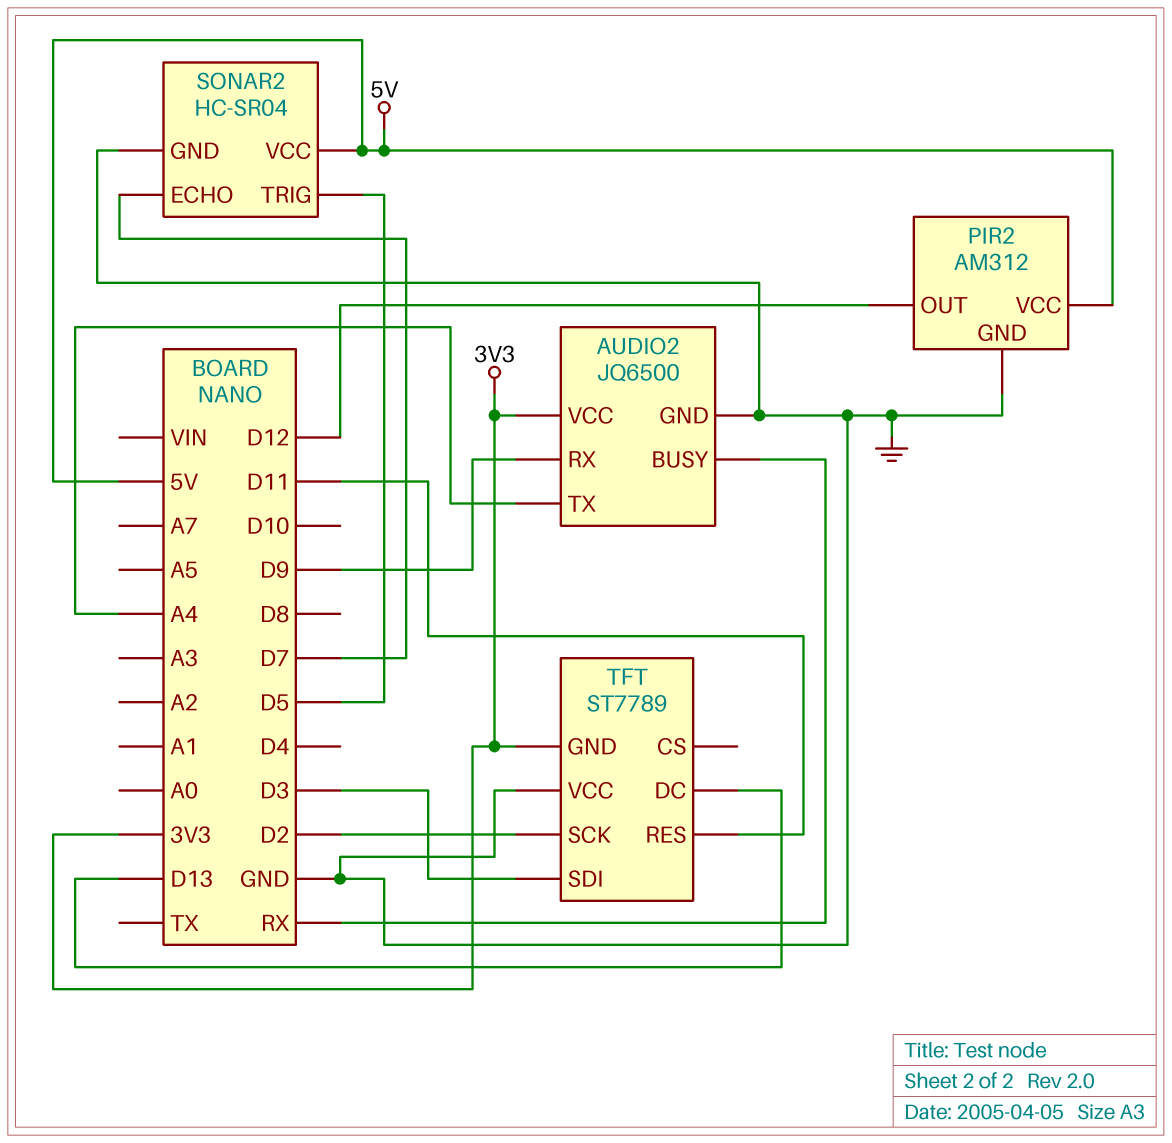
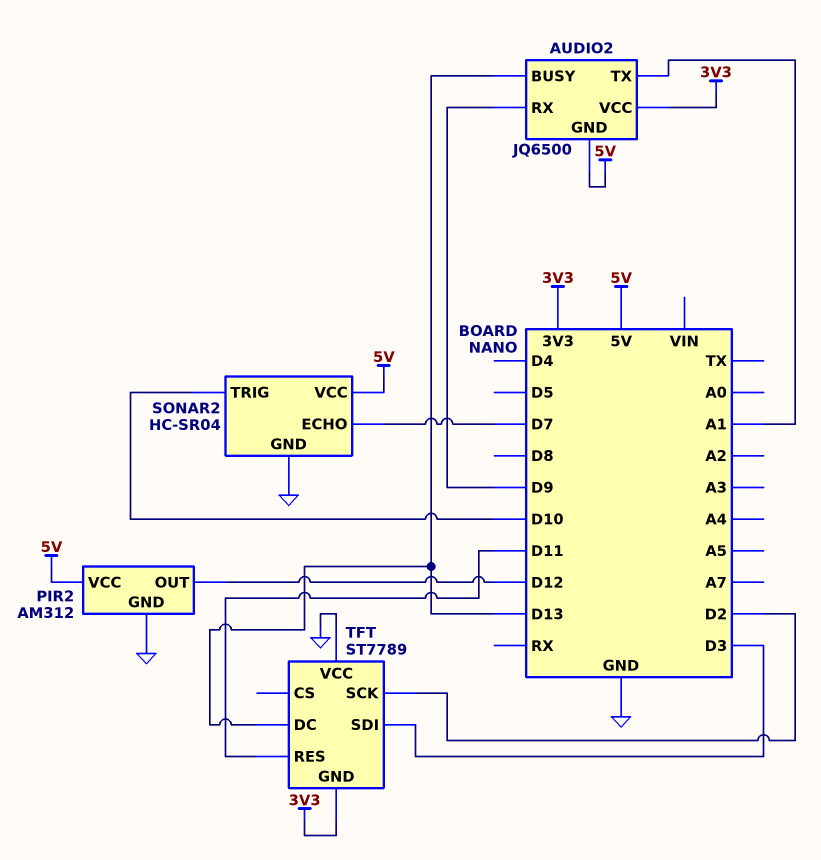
AUDIO2 pin BUSY: RX -> D13
AUDIO2 pin GND: GND -> 5V
AUDIO2 pin TX: A4 -> A1
SONAR2 pin TRIG: D5 -> D10

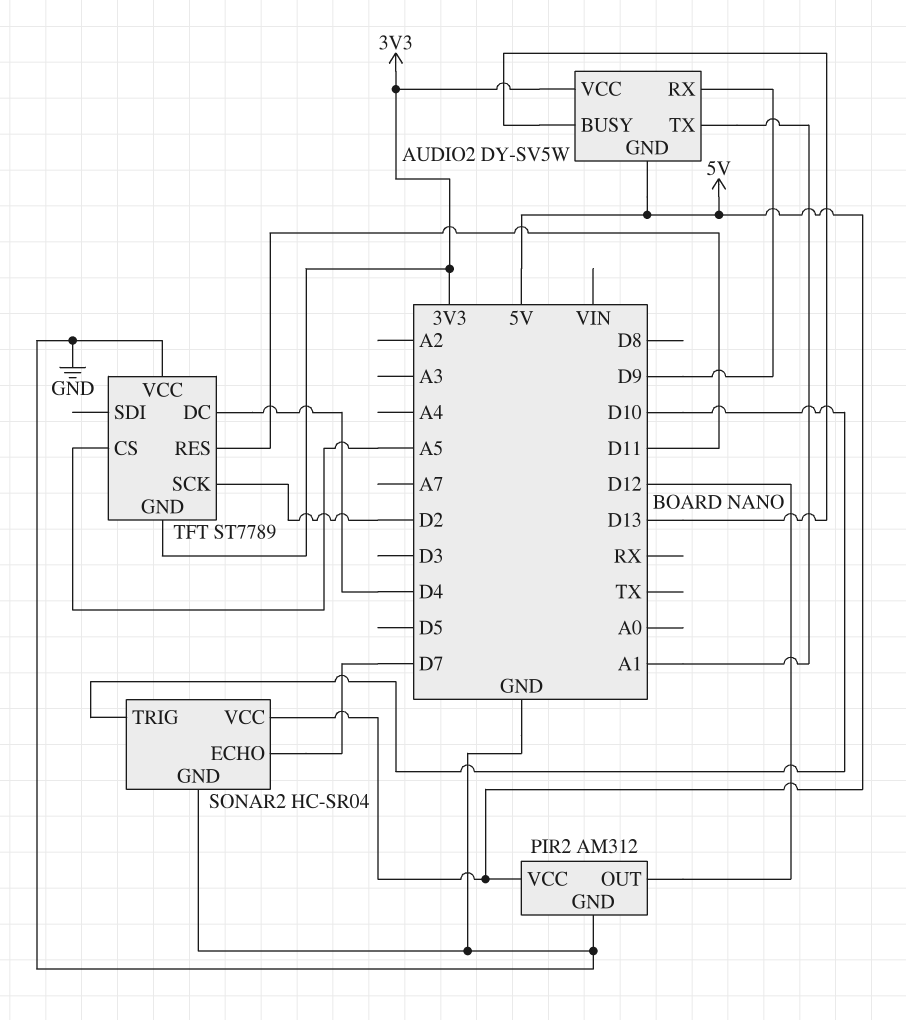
AUDIO2: JQ6500 -> DY-SV5W
TFT pin CS: none -> A5
TFT pin DC: D13 -> D4
TFT pin SDI: D3 -> none

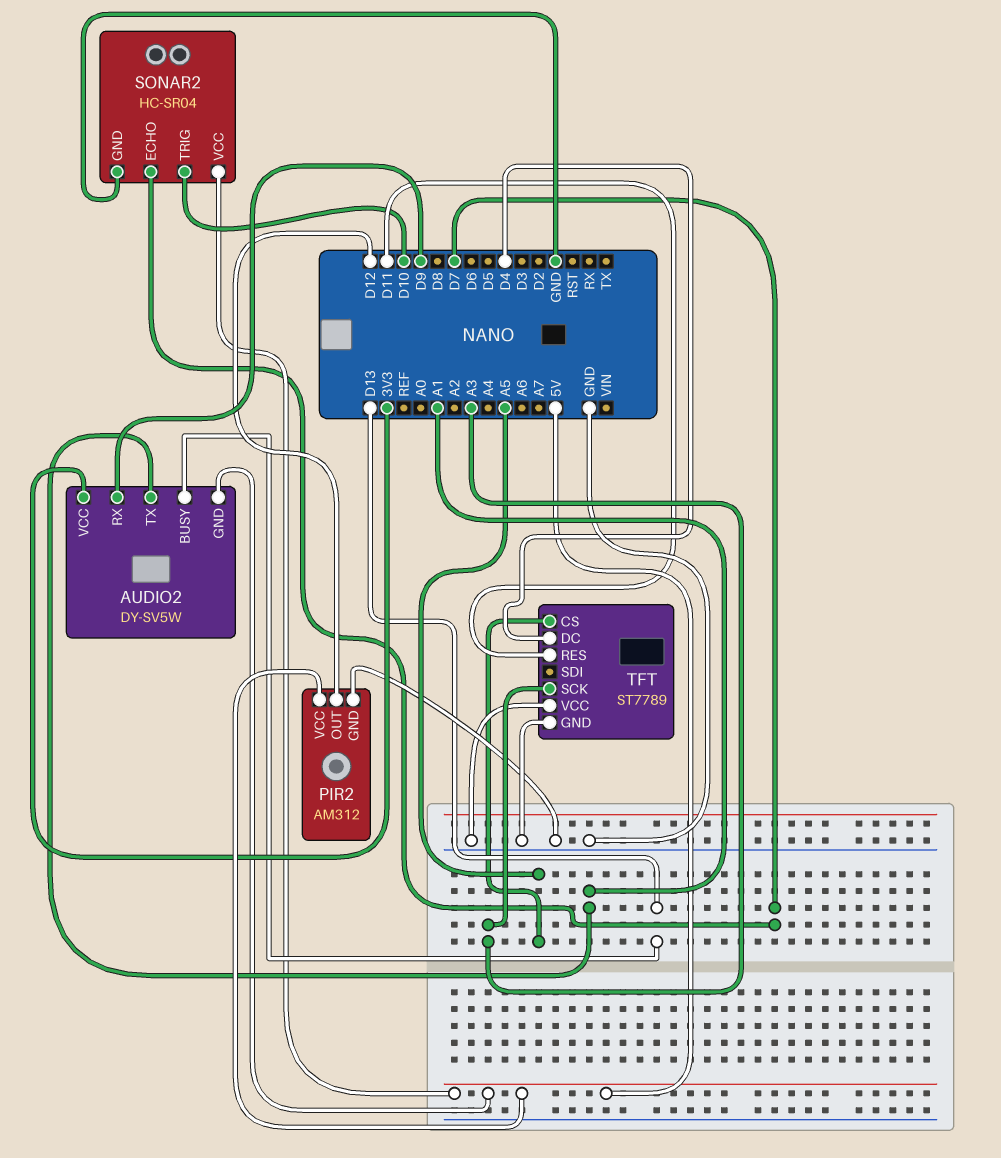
TFT pin GND: 3V3 -> GND
TFT pin SCK: D2 -> A3

